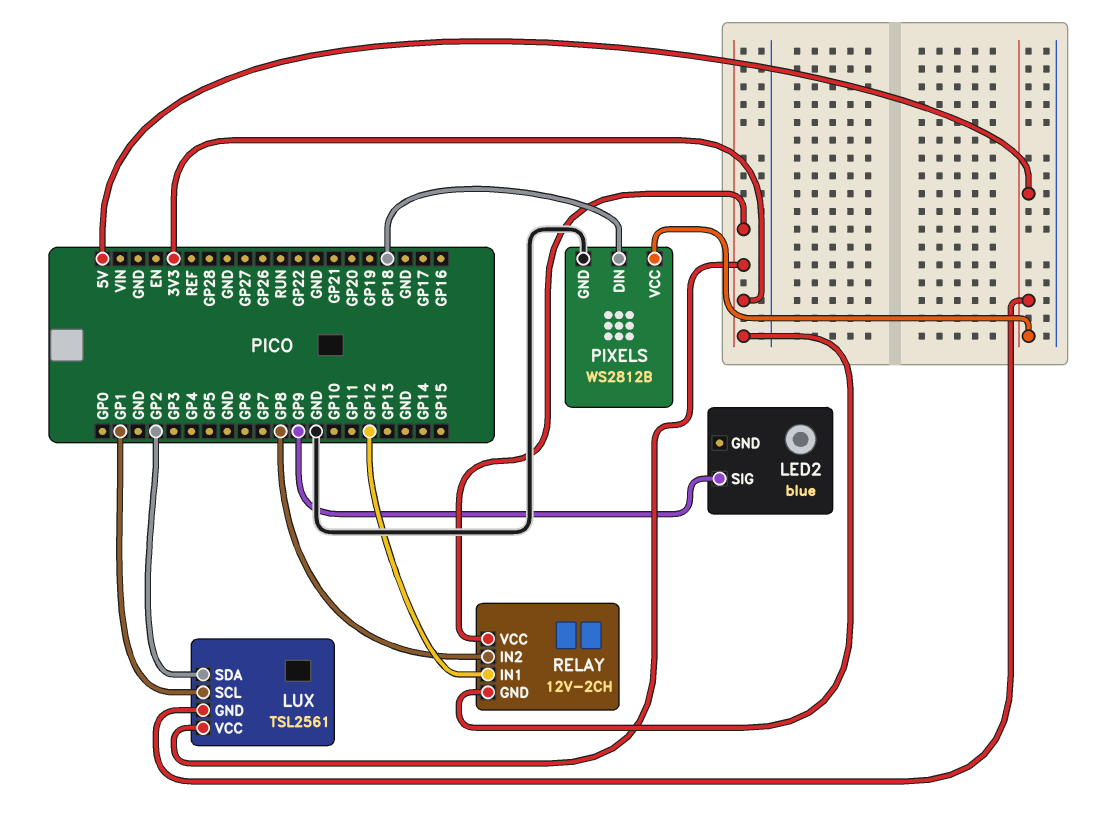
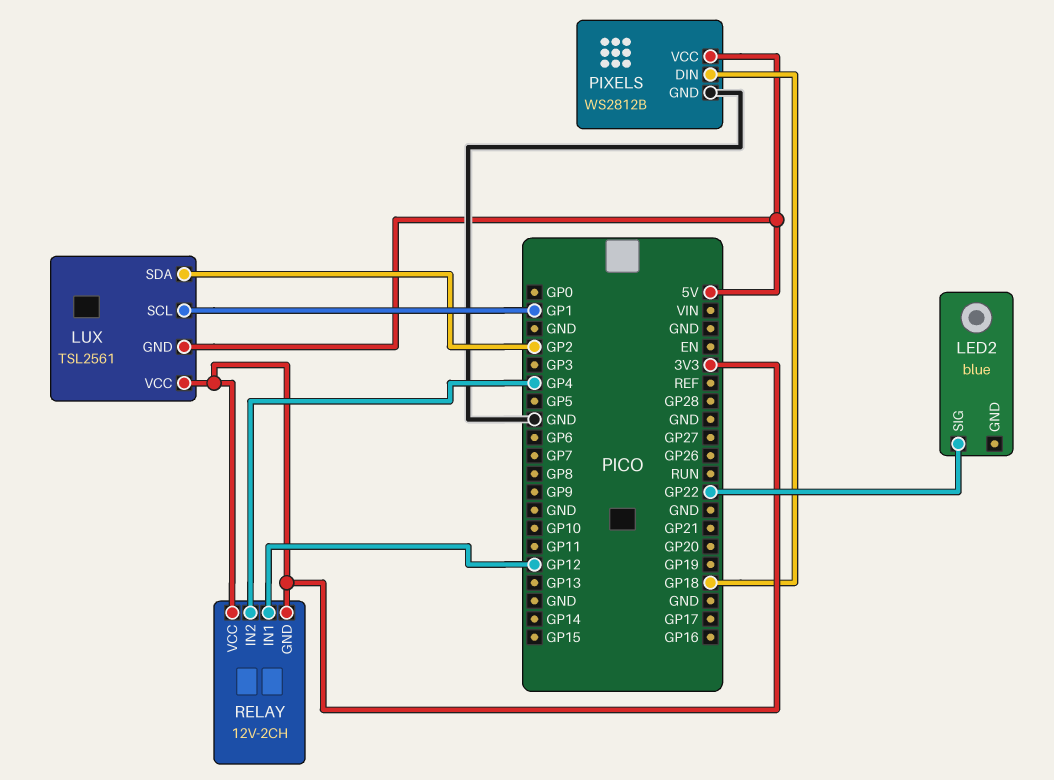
LED2 pin SIG: GP9 -> GP22
RELAY pin IN2: GP8 -> GP4

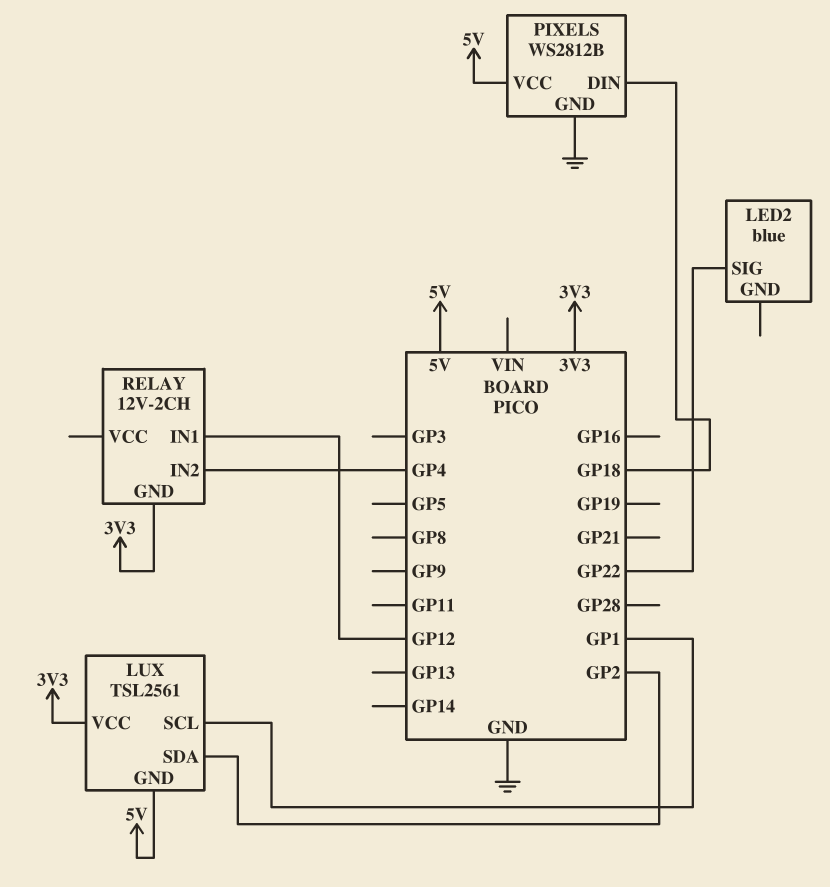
RELAY pin VCC: 3V3 -> none

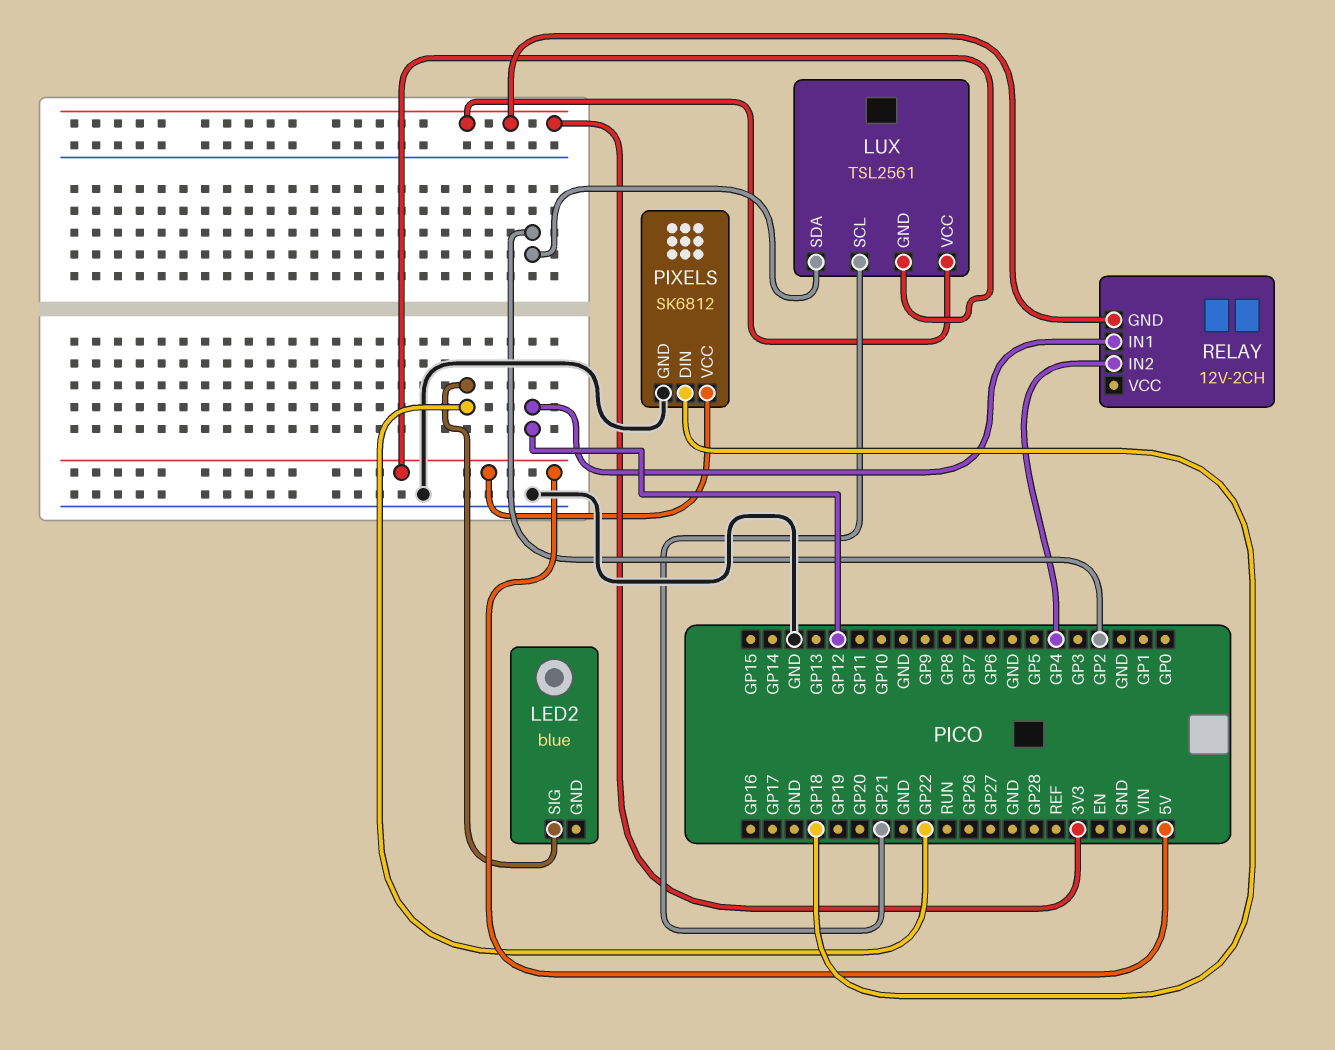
LUX pin SCL: GP1 -> GP21
PIXELS: WS2812B -> SK6812

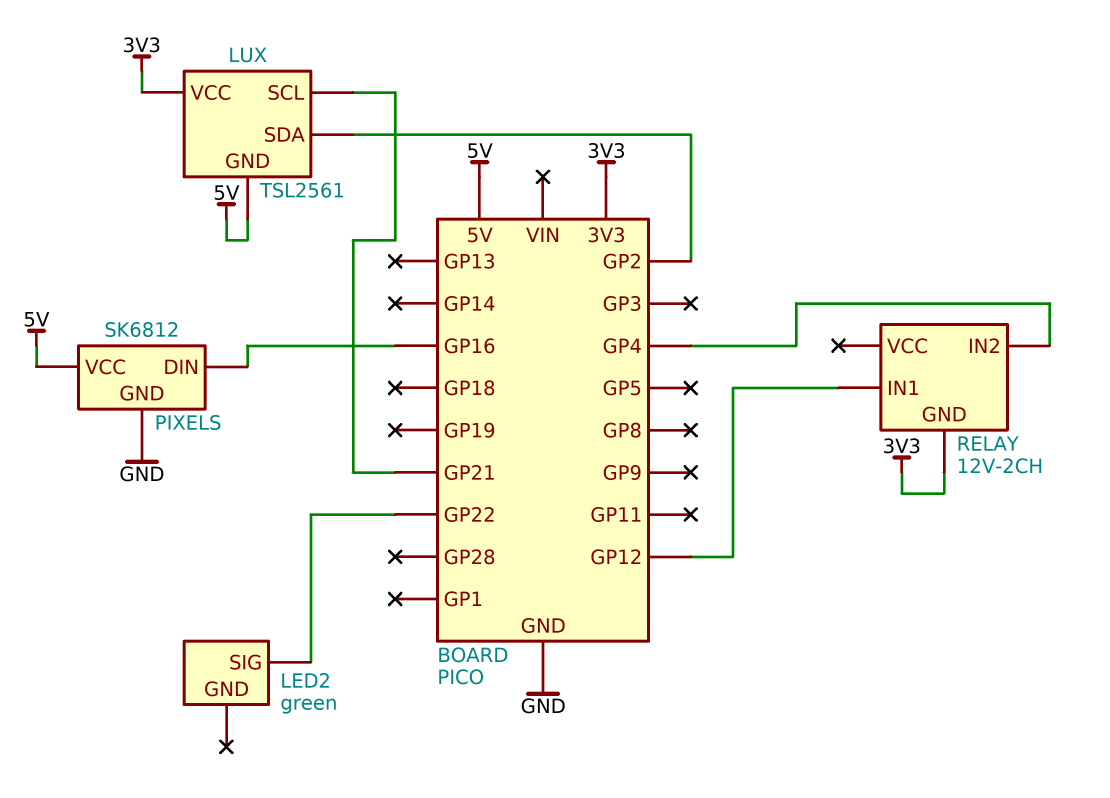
LED2: blue -> green
PIXELS pin DIN: GP18 -> GP16

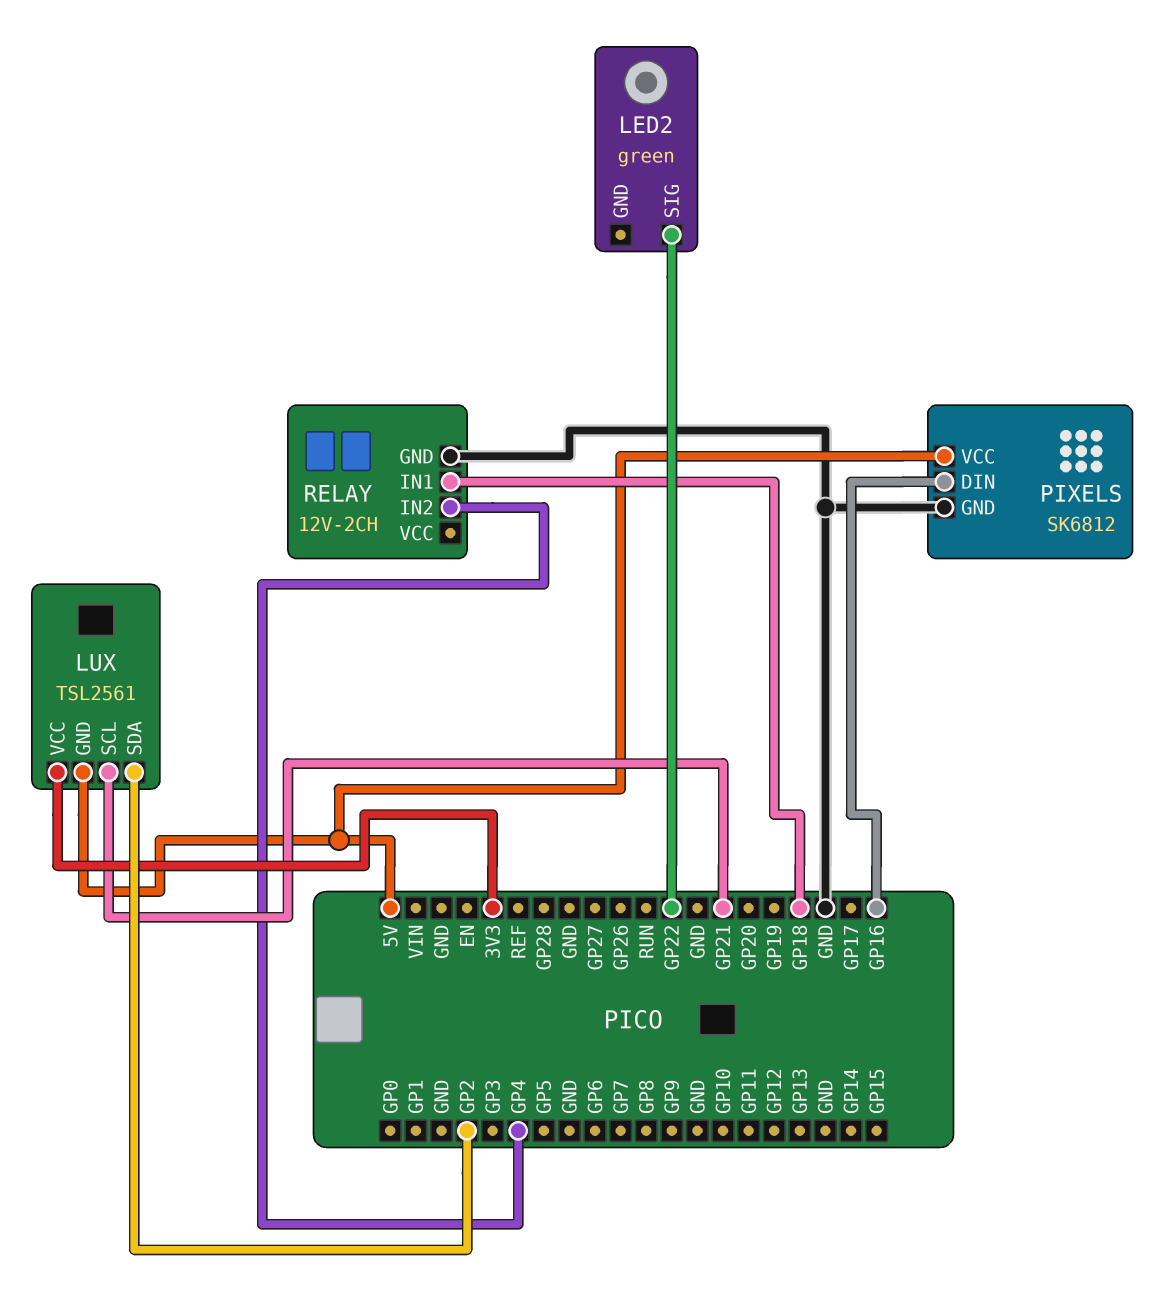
RELAY pin GND: 3V3 -> GND
RELAY pin IN1: GP12 -> GP18

